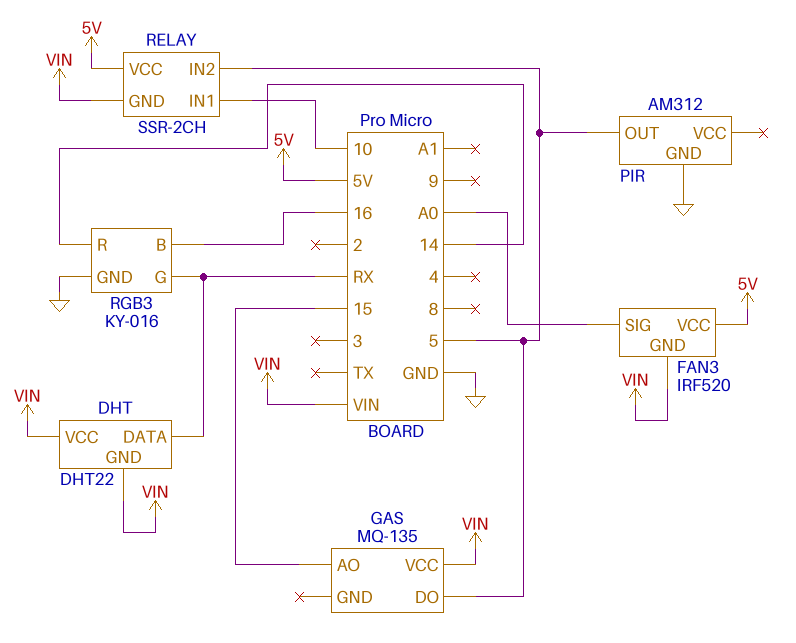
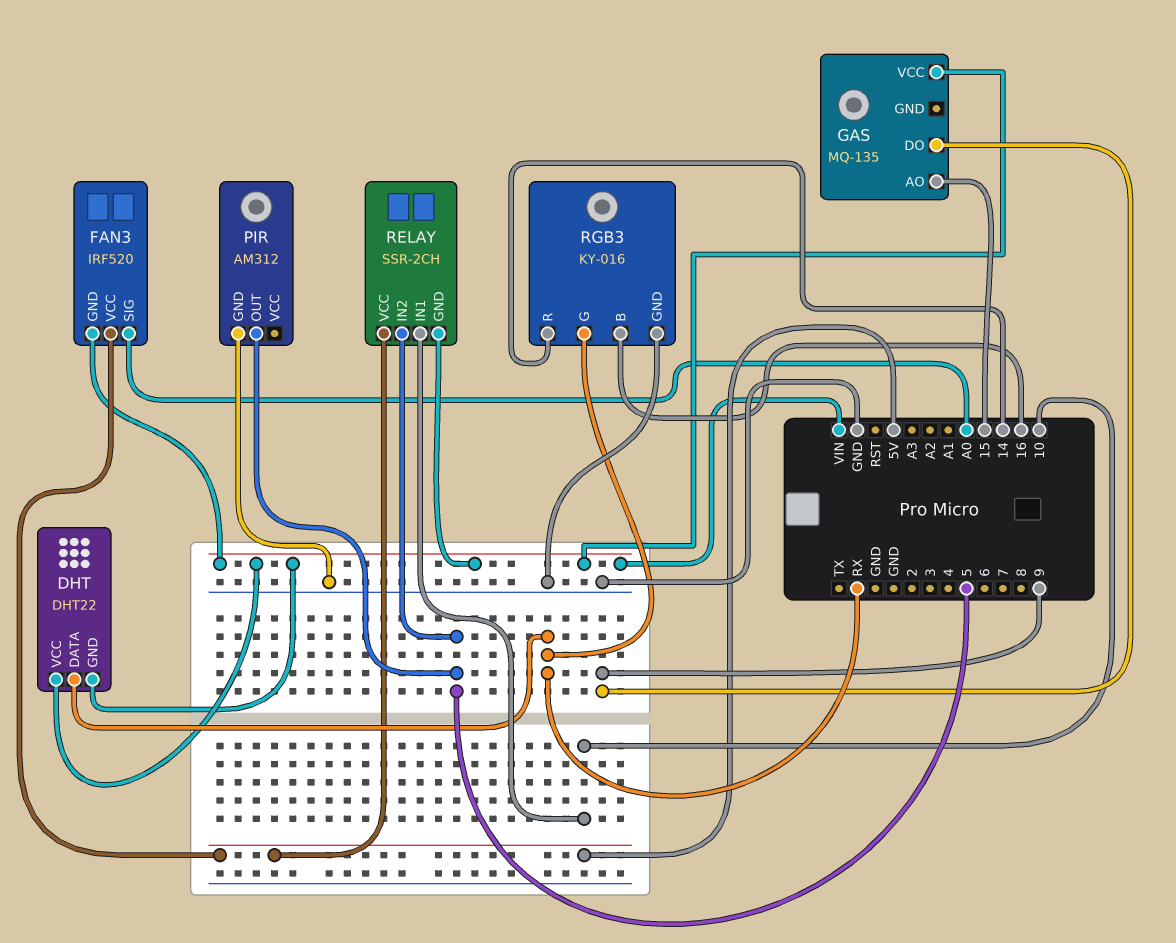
GAS pin DO: 5 -> 9

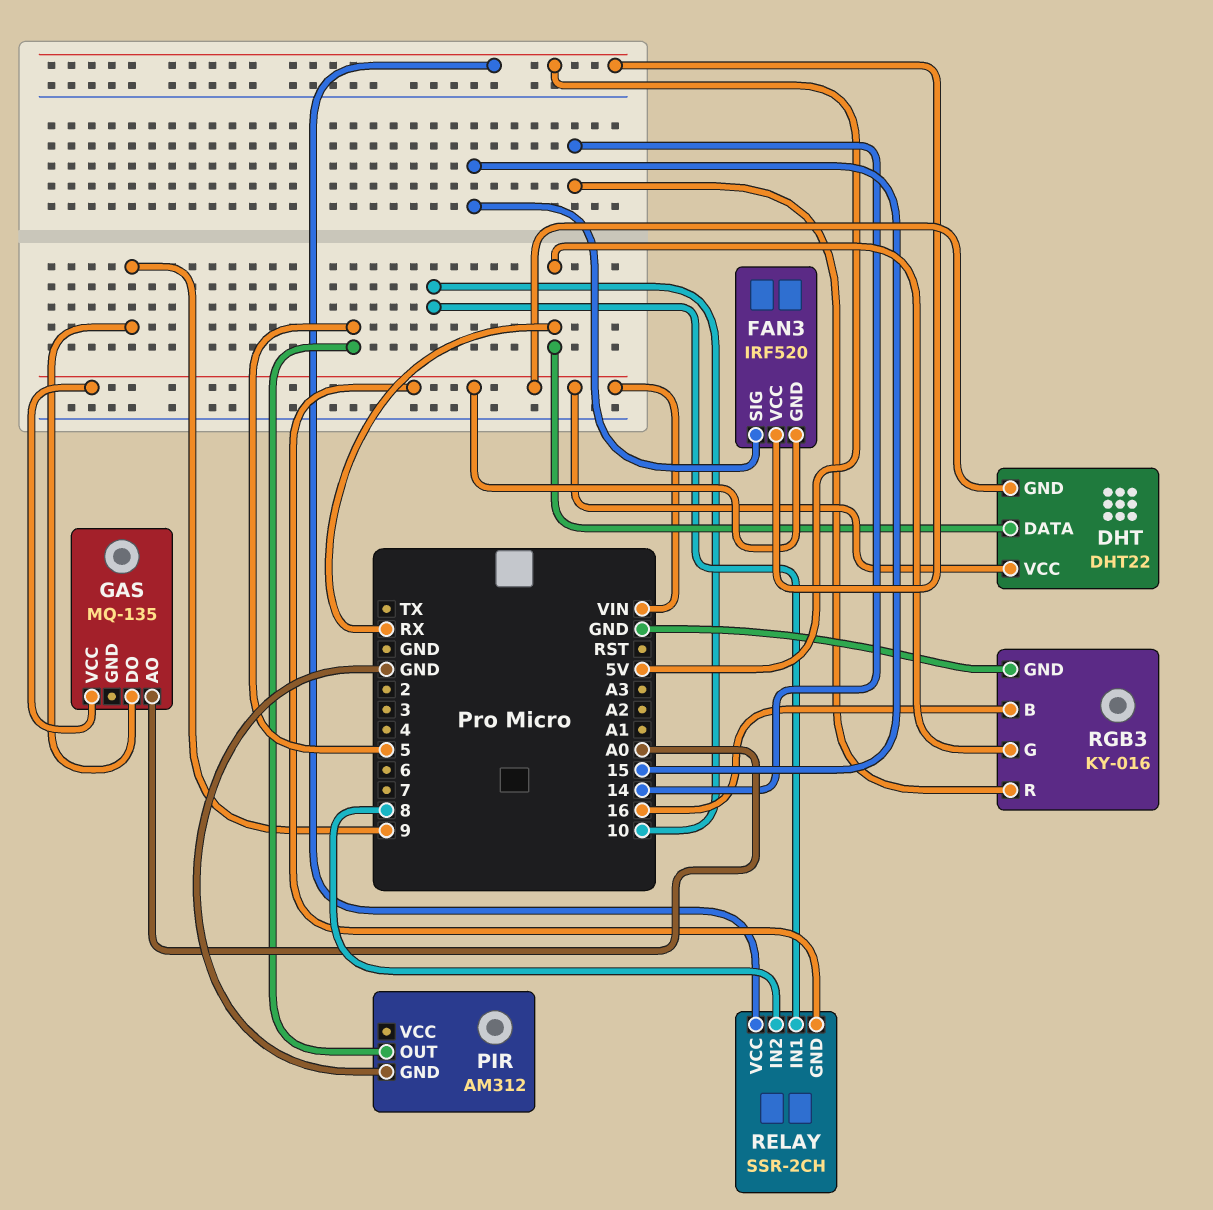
FAN3 pin SIG: A0 -> 15
GAS pin AO: 15 -> A0
RELAY pin IN2: 5 -> 8

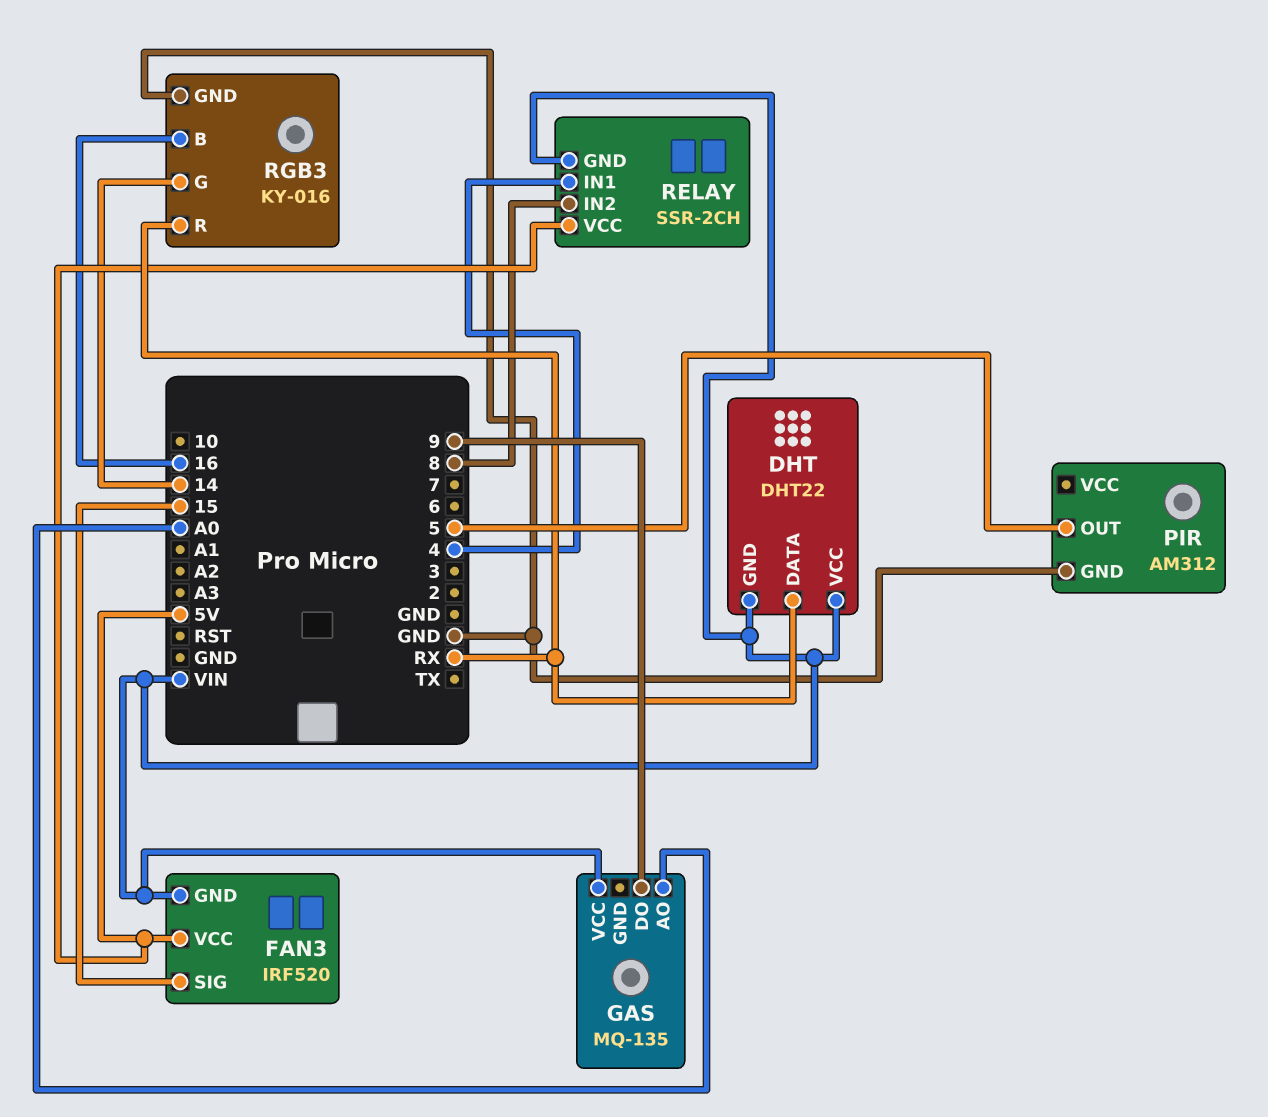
RELAY pin IN1: 10 -> 4
RGB3 pin G: RX -> 14
RGB3 pin R: 14 -> RX

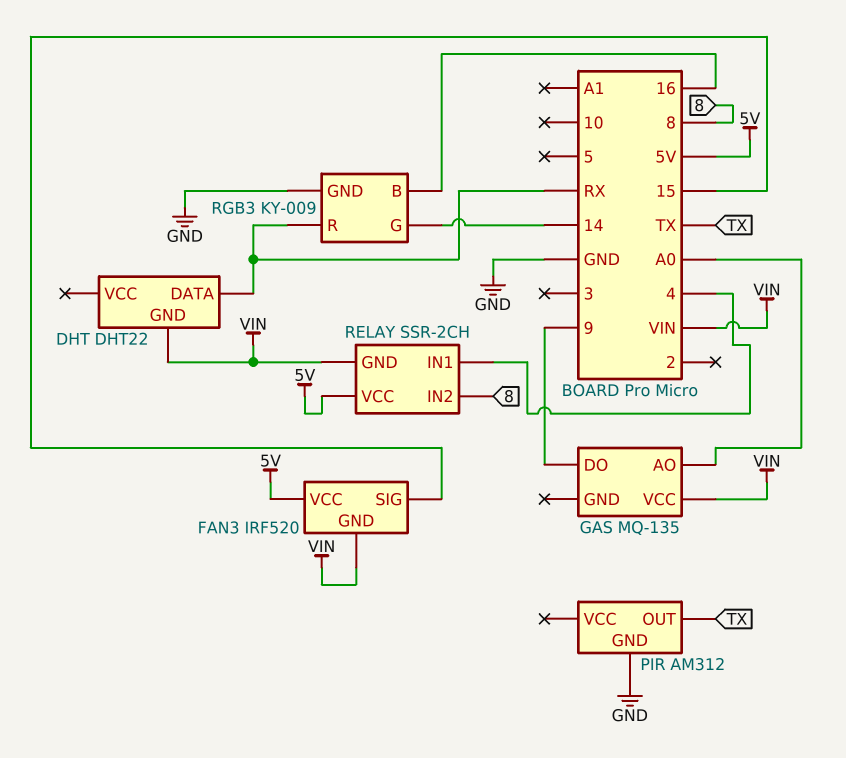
DHT pin VCC: VIN -> none
PIR pin OUT: 5 -> TX
RGB3: KY-016 -> KY-009

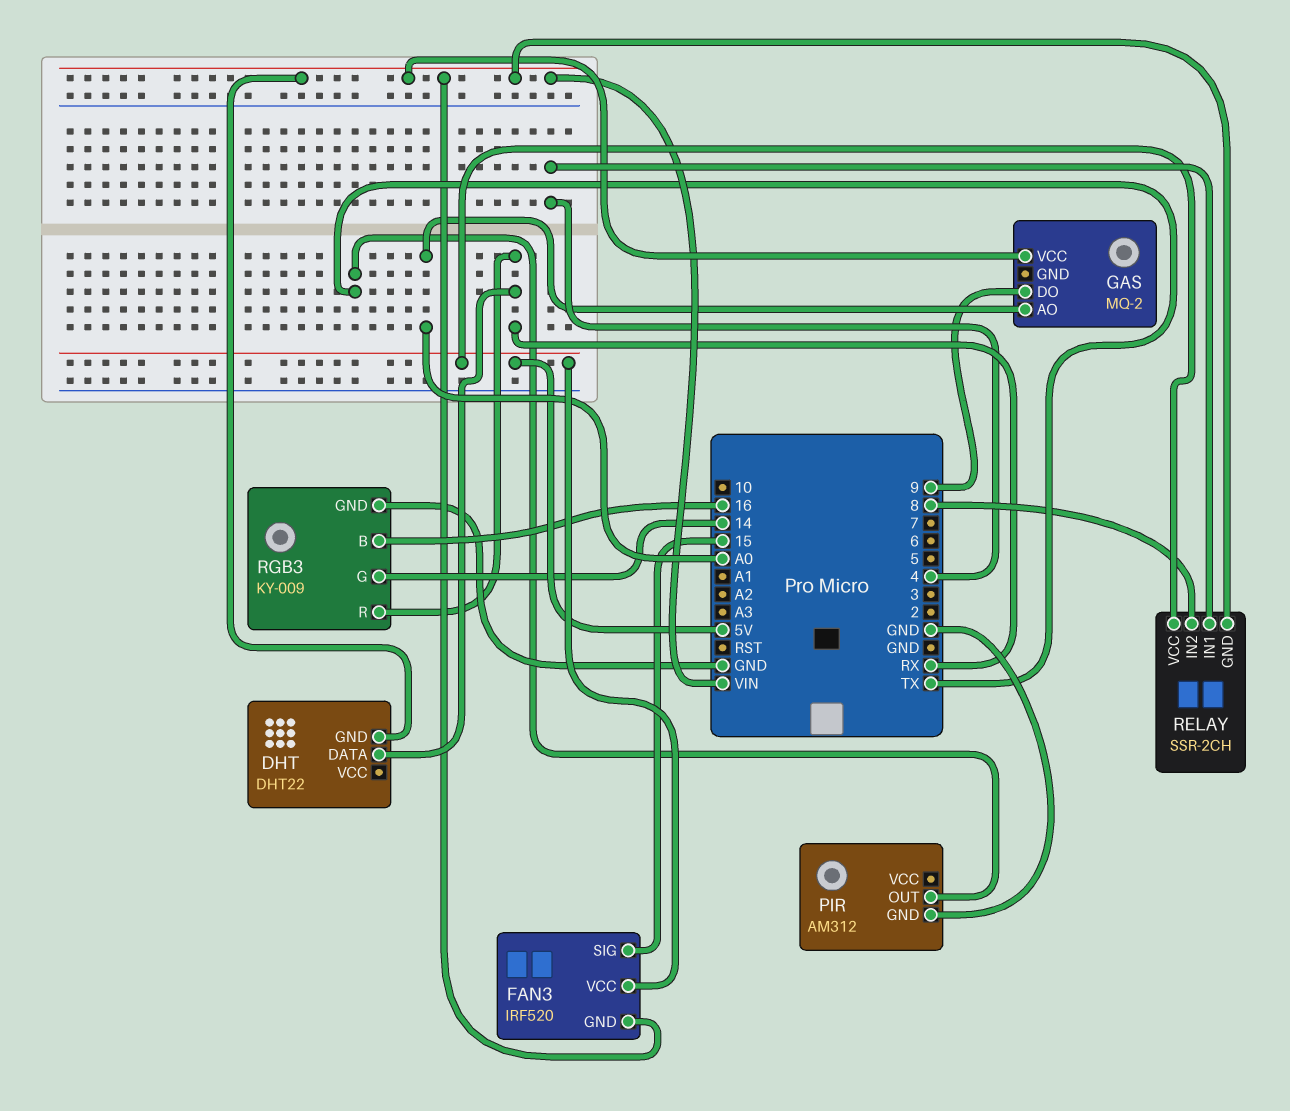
GAS: MQ-135 -> MQ-2

